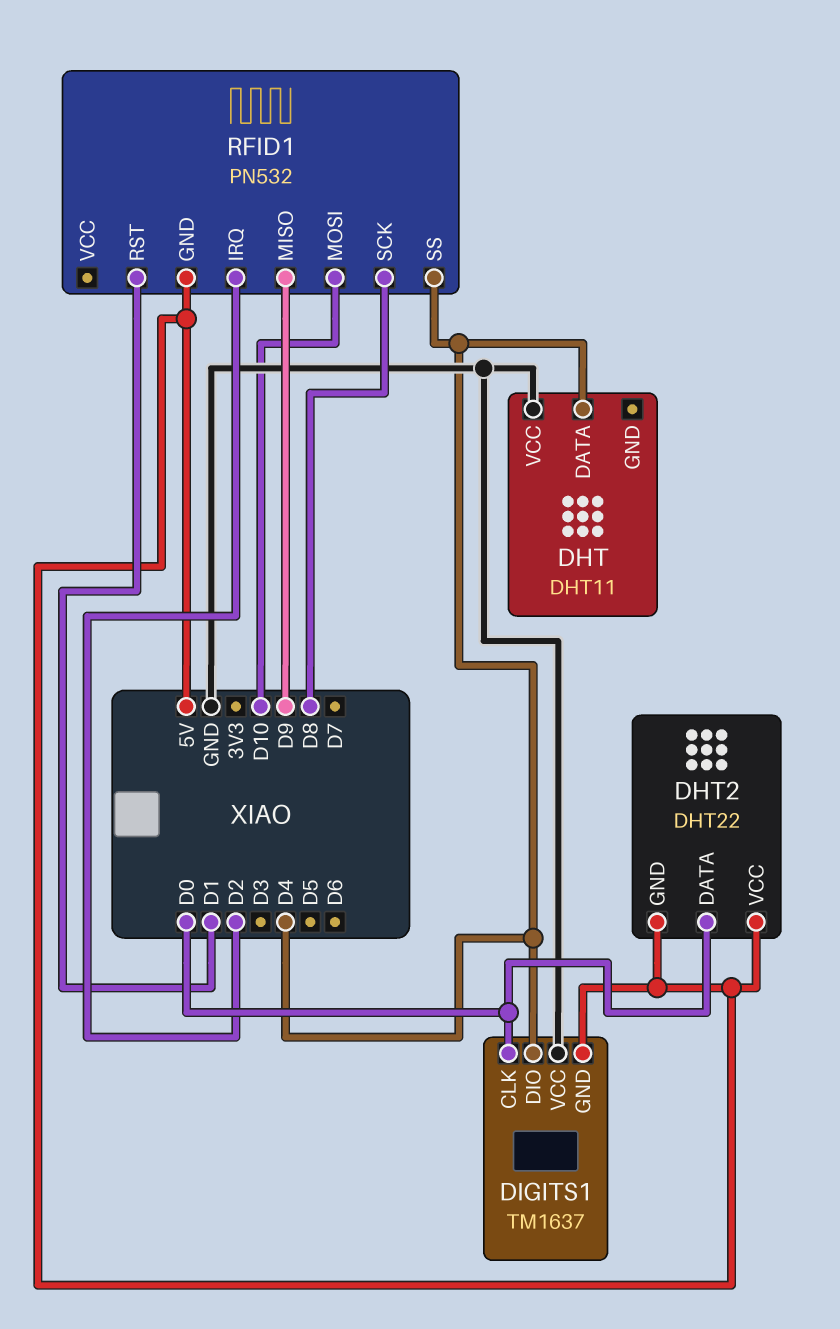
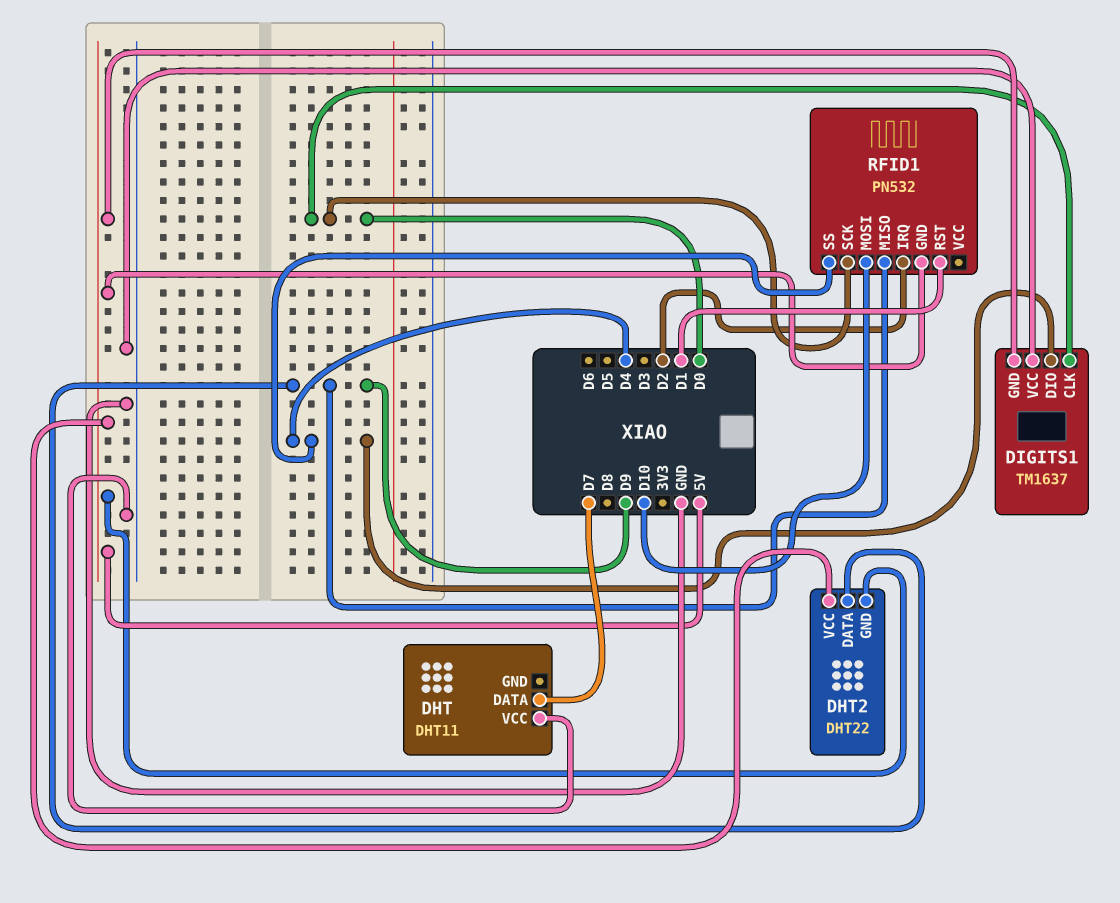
DHT pin DATA: D4 -> D7
DHT2 pin DATA: D0 -> D9
RFID1 pin SCK: D8 -> D0

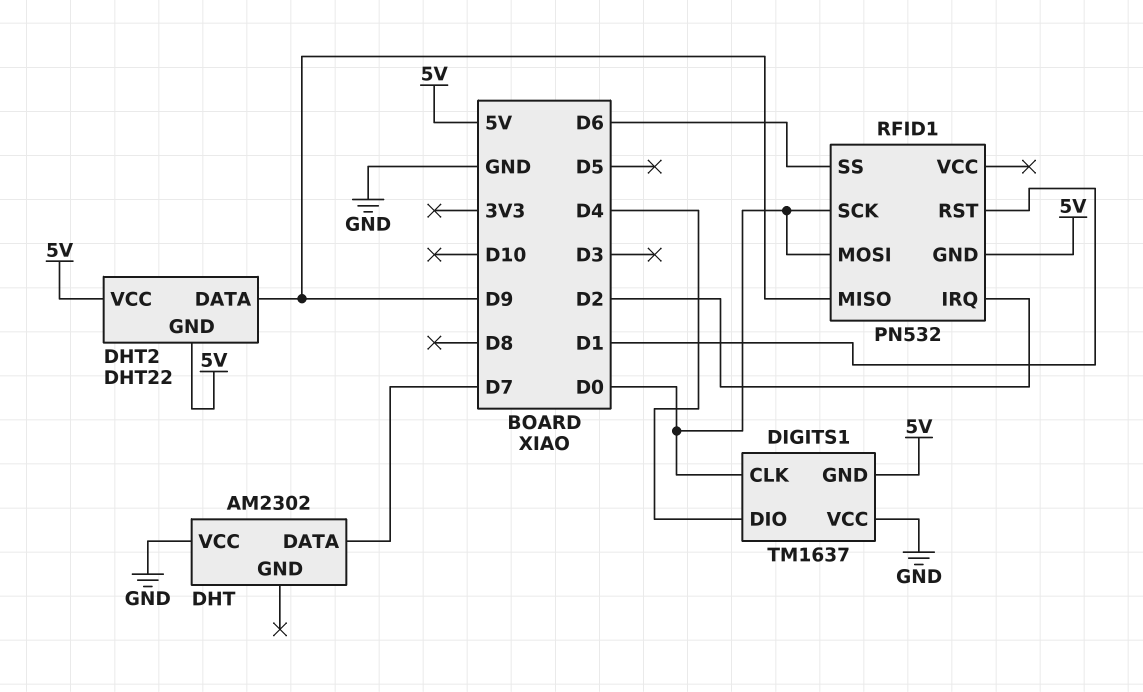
DHT: DHT11 -> AM2302
RFID1 pin MOSI: D10 -> D0
RFID1 pin SS: D4 -> D6

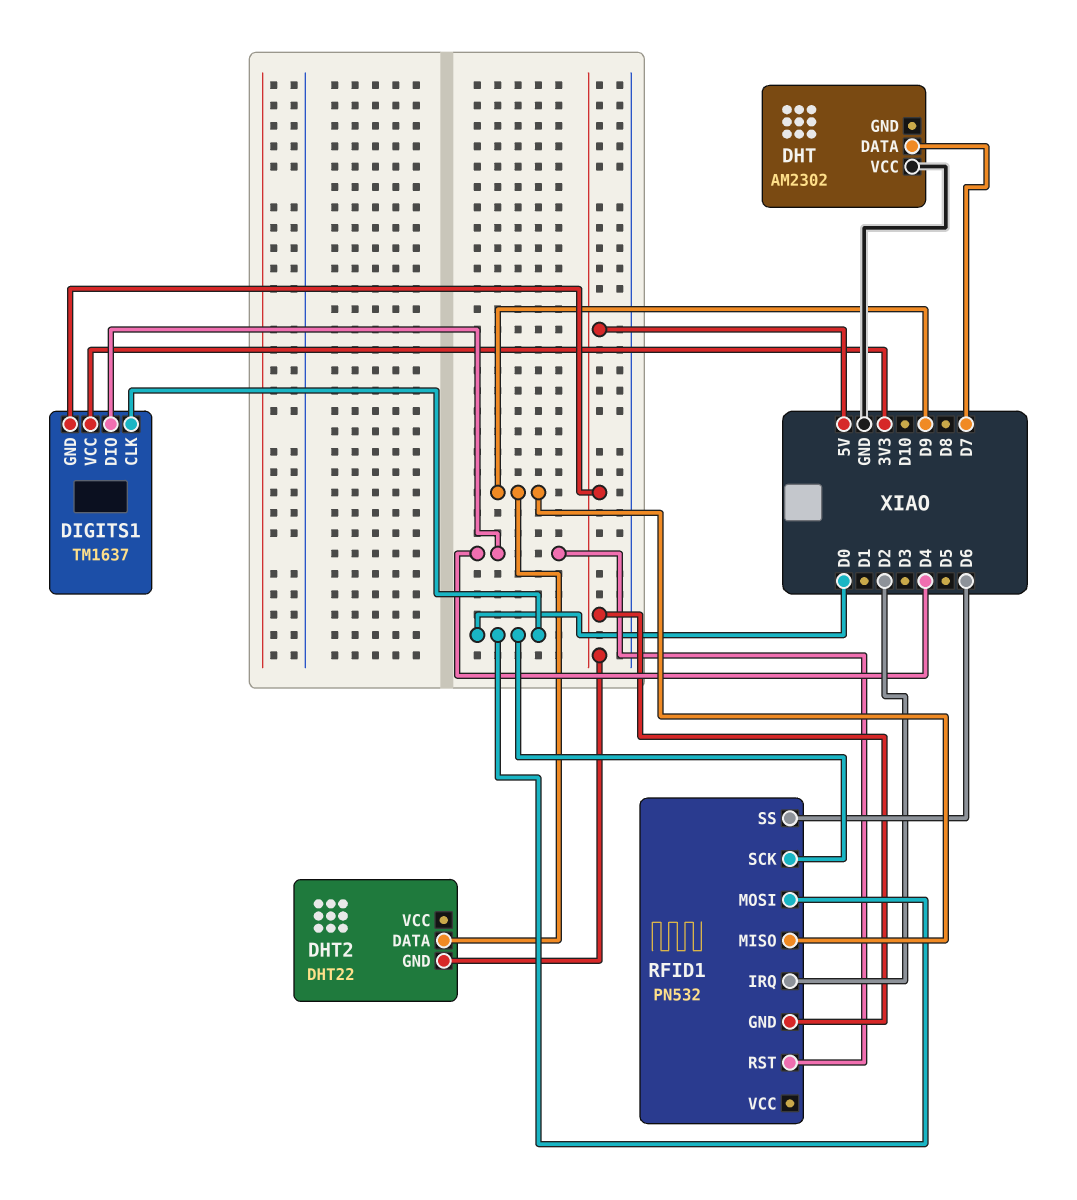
DHT2 pin VCC: 5V -> none
DIGITS1 pin VCC: GND -> 3V3
RFID1 pin RST: D1 -> D4

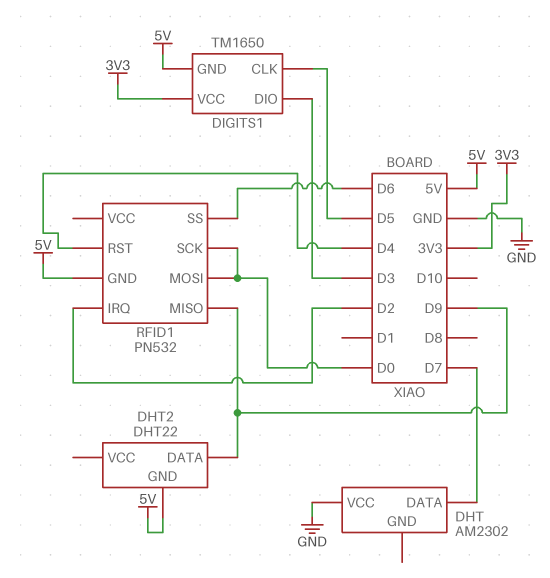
DIGITS1: TM1637 -> TM1650
DIGITS1 pin CLK: D0 -> D5
DIGITS1 pin DIO: D4 -> D3

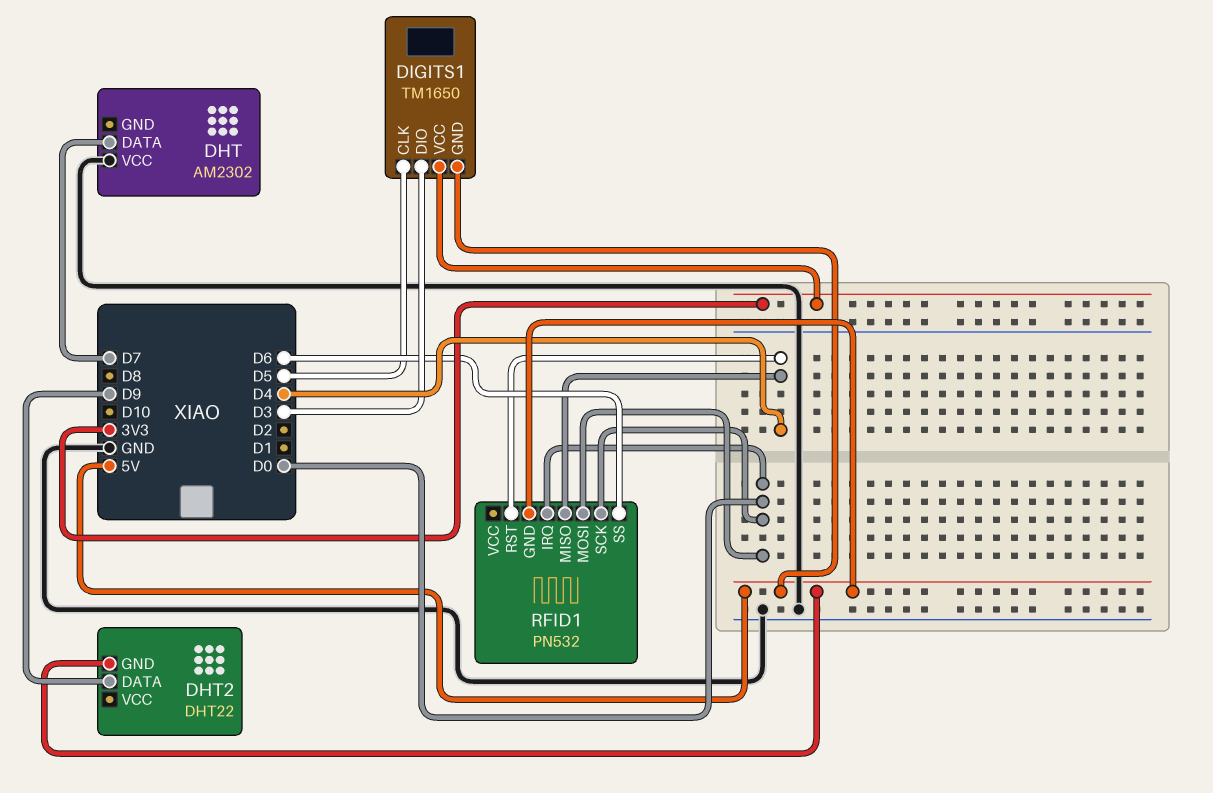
RFID1 pin IRQ: D2 -> D0
RFID1 pin MISO: D9 -> D4

